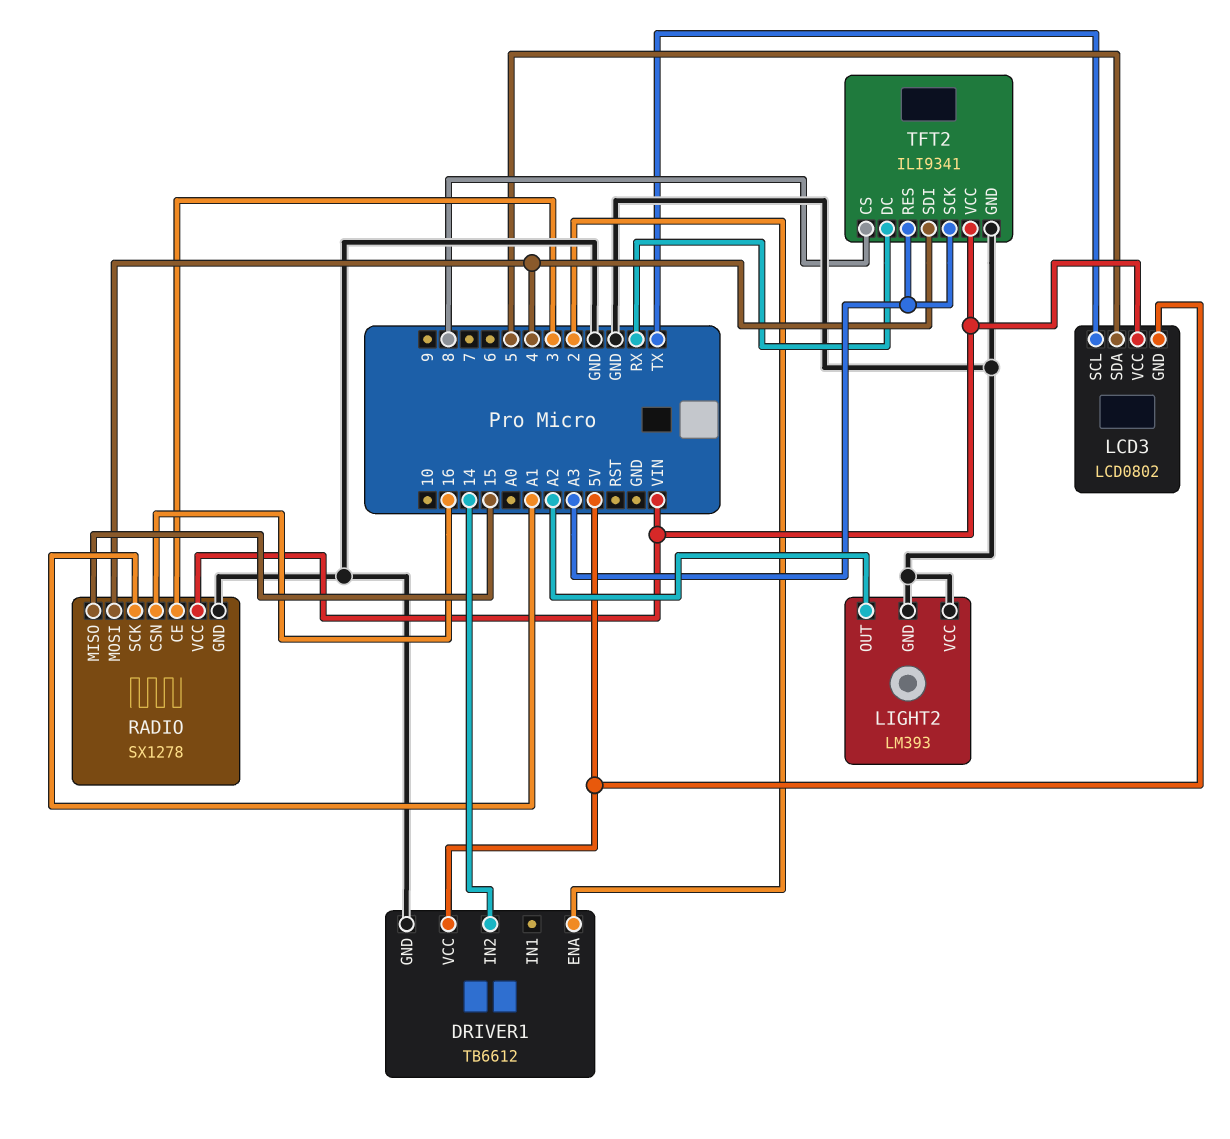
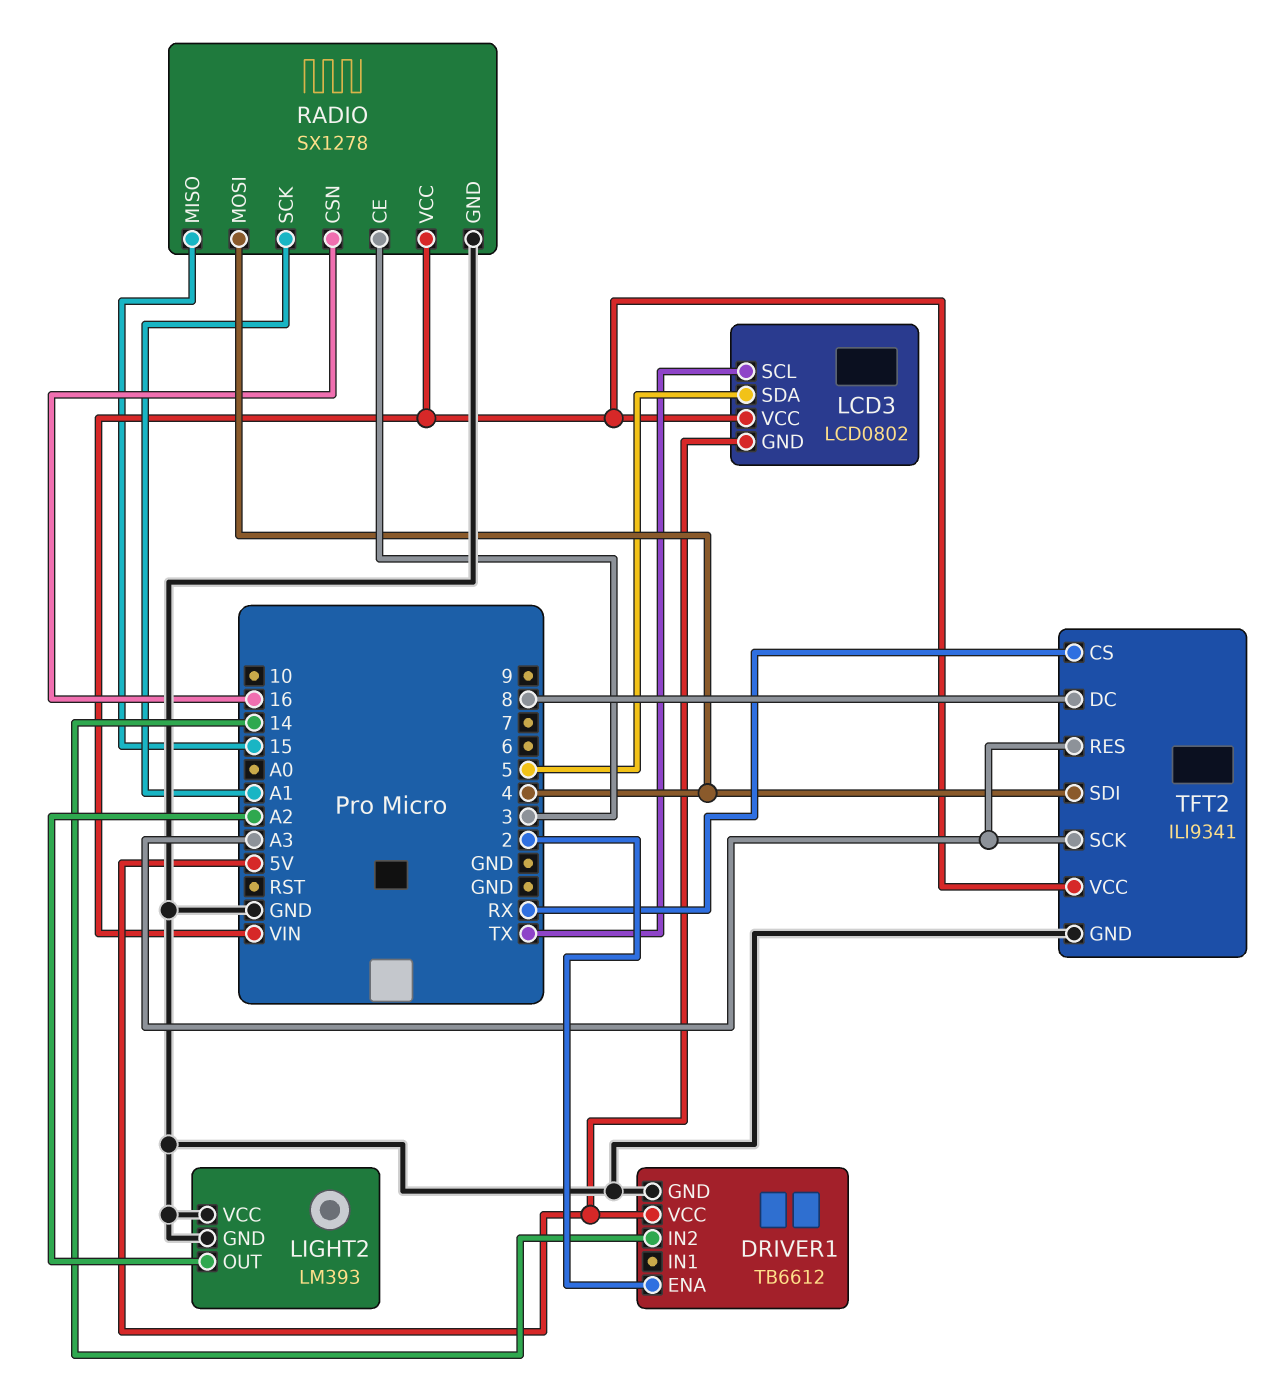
TFT2 pin CS: 8 -> RX
TFT2 pin DC: RX -> 8

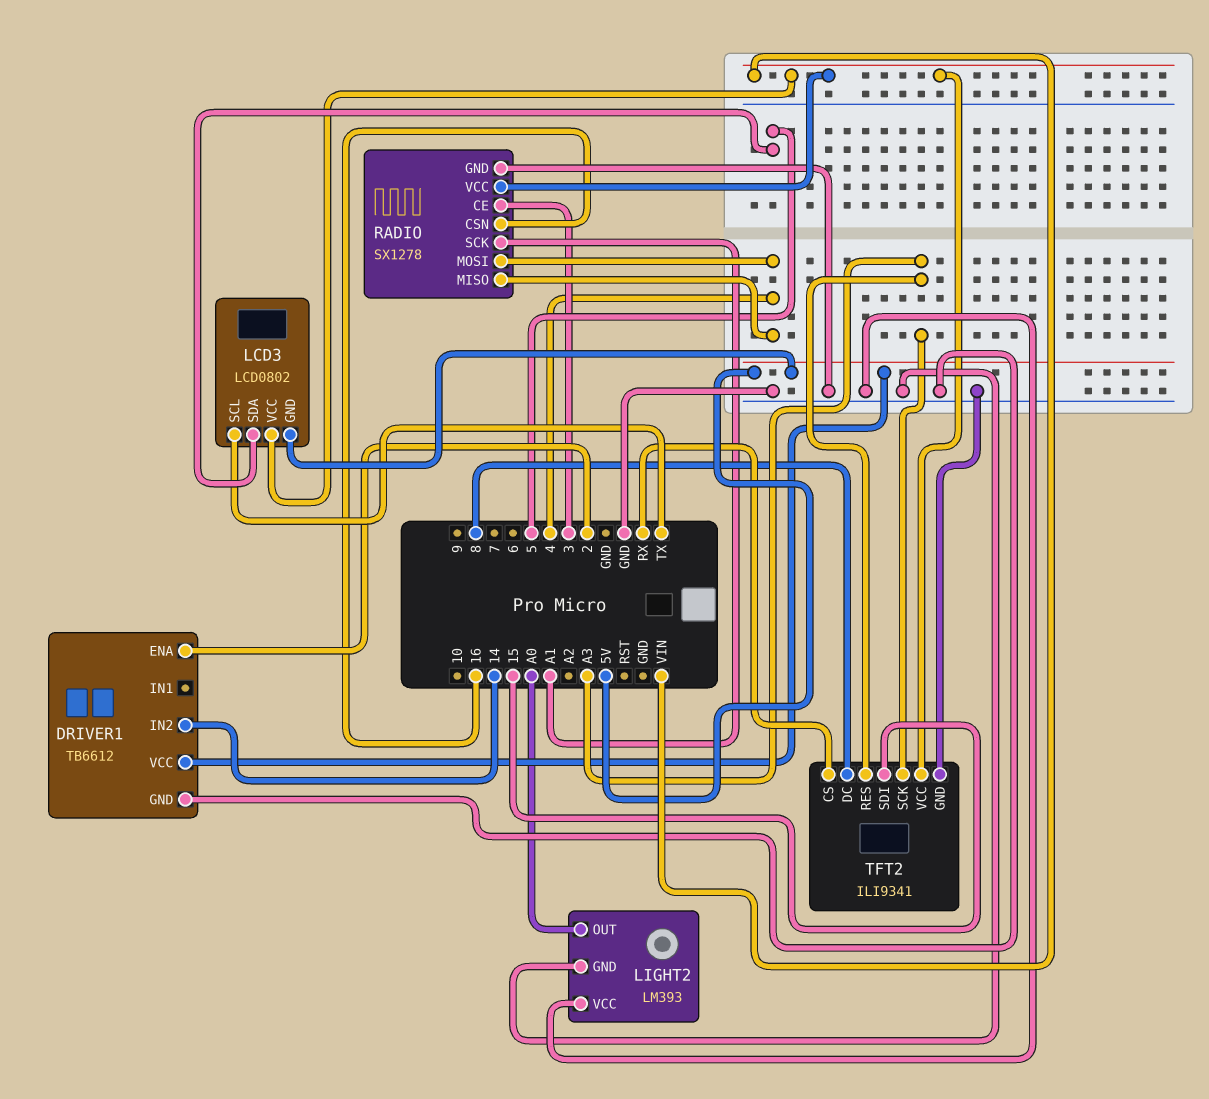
LIGHT2 pin OUT: A2 -> A0
RADIO pin MISO: 15 -> 4
TFT2 pin SDI: 4 -> 15

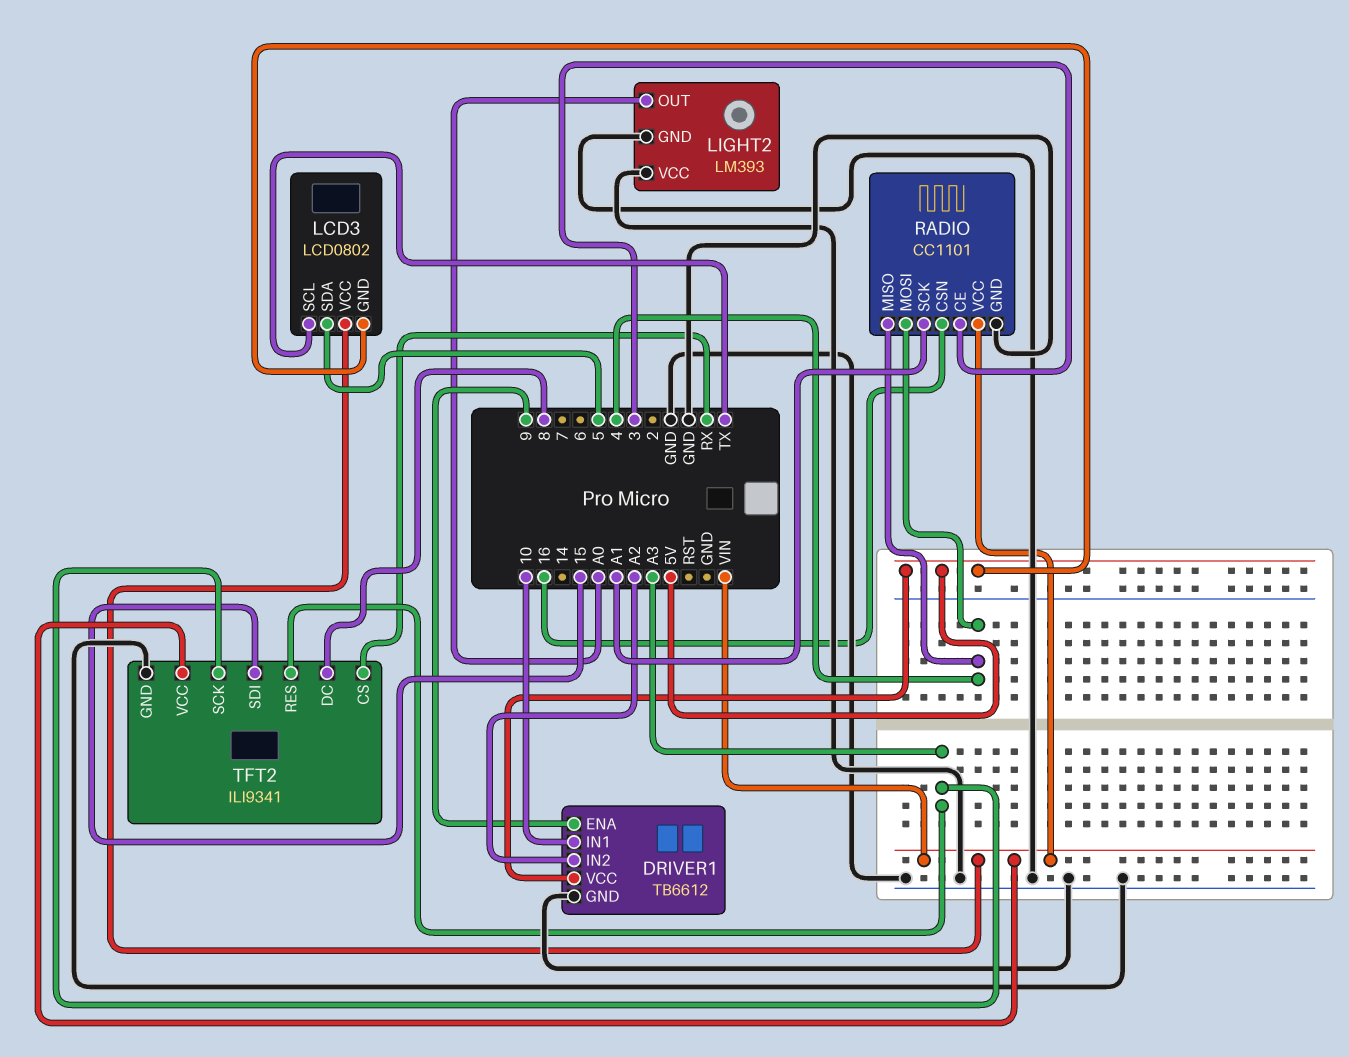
DRIVER1 pin ENA: 2 -> 9
DRIVER1 pin IN1: none -> 10
DRIVER1 pin IN2: 14 -> A2
RADIO: SX1278 -> CC1101

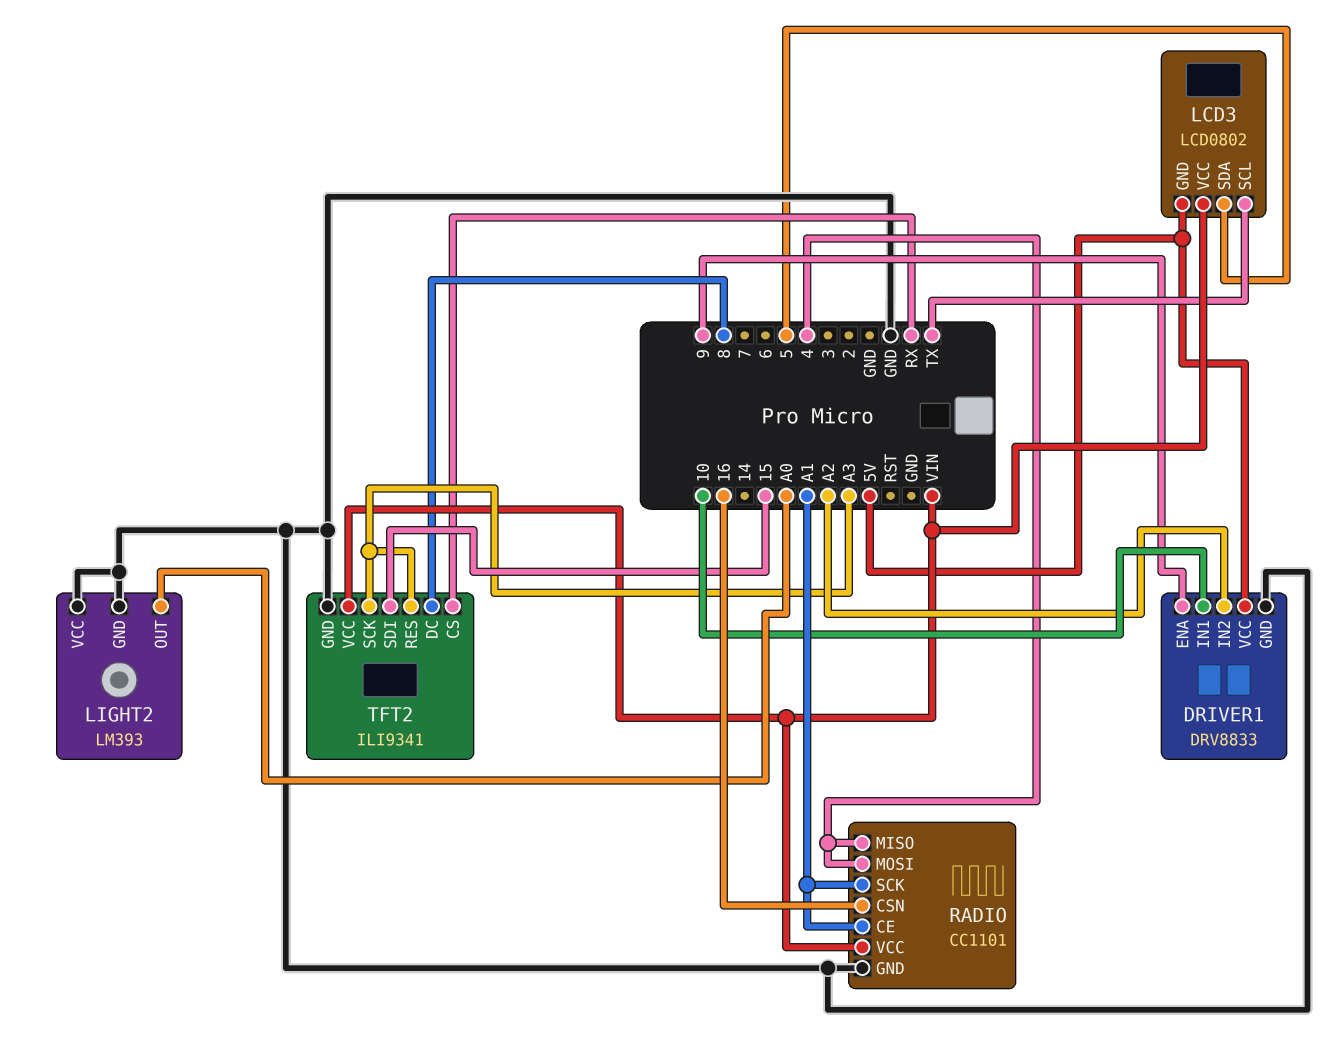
DRIVER1: TB6612 -> DRV8833
RADIO pin CE: 3 -> A1

